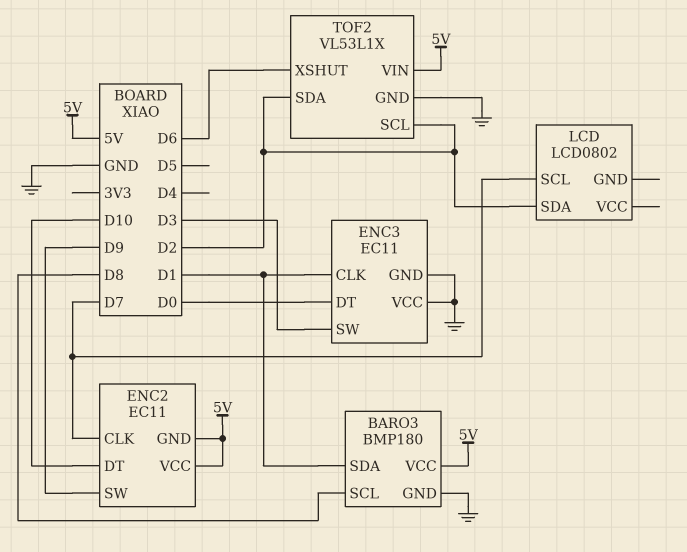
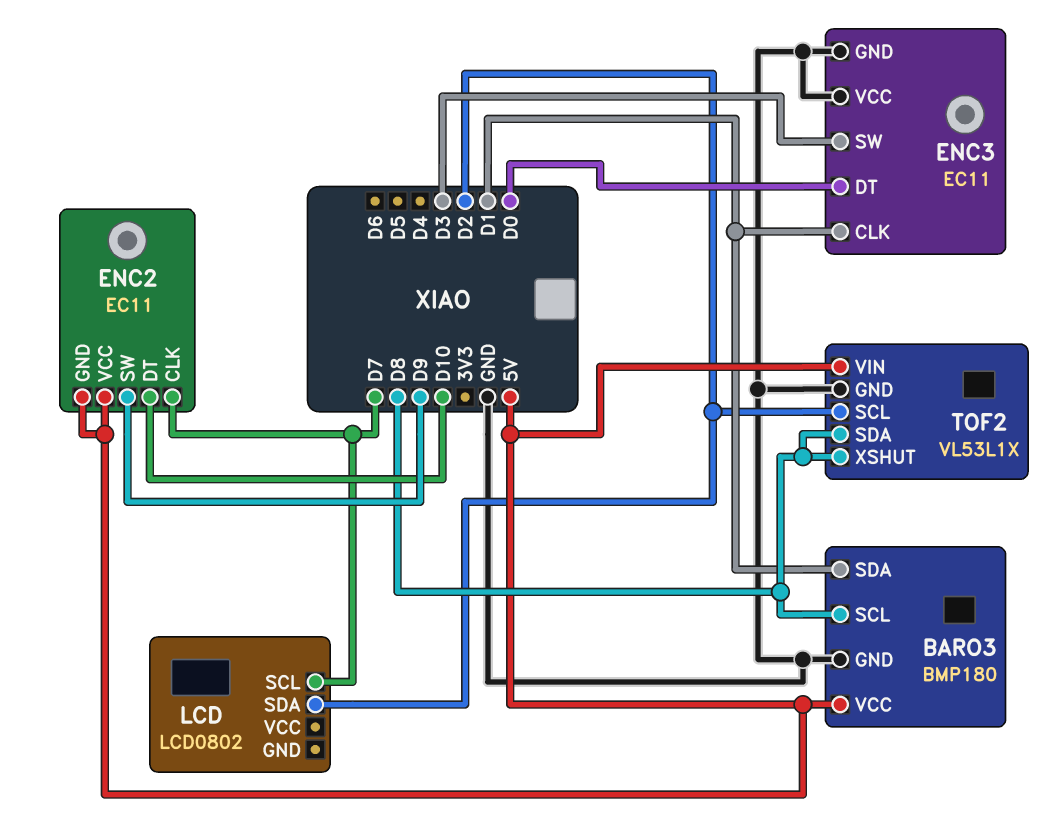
TOF2 pin SDA: D2 -> D8
TOF2 pin XSHUT: D6 -> D8

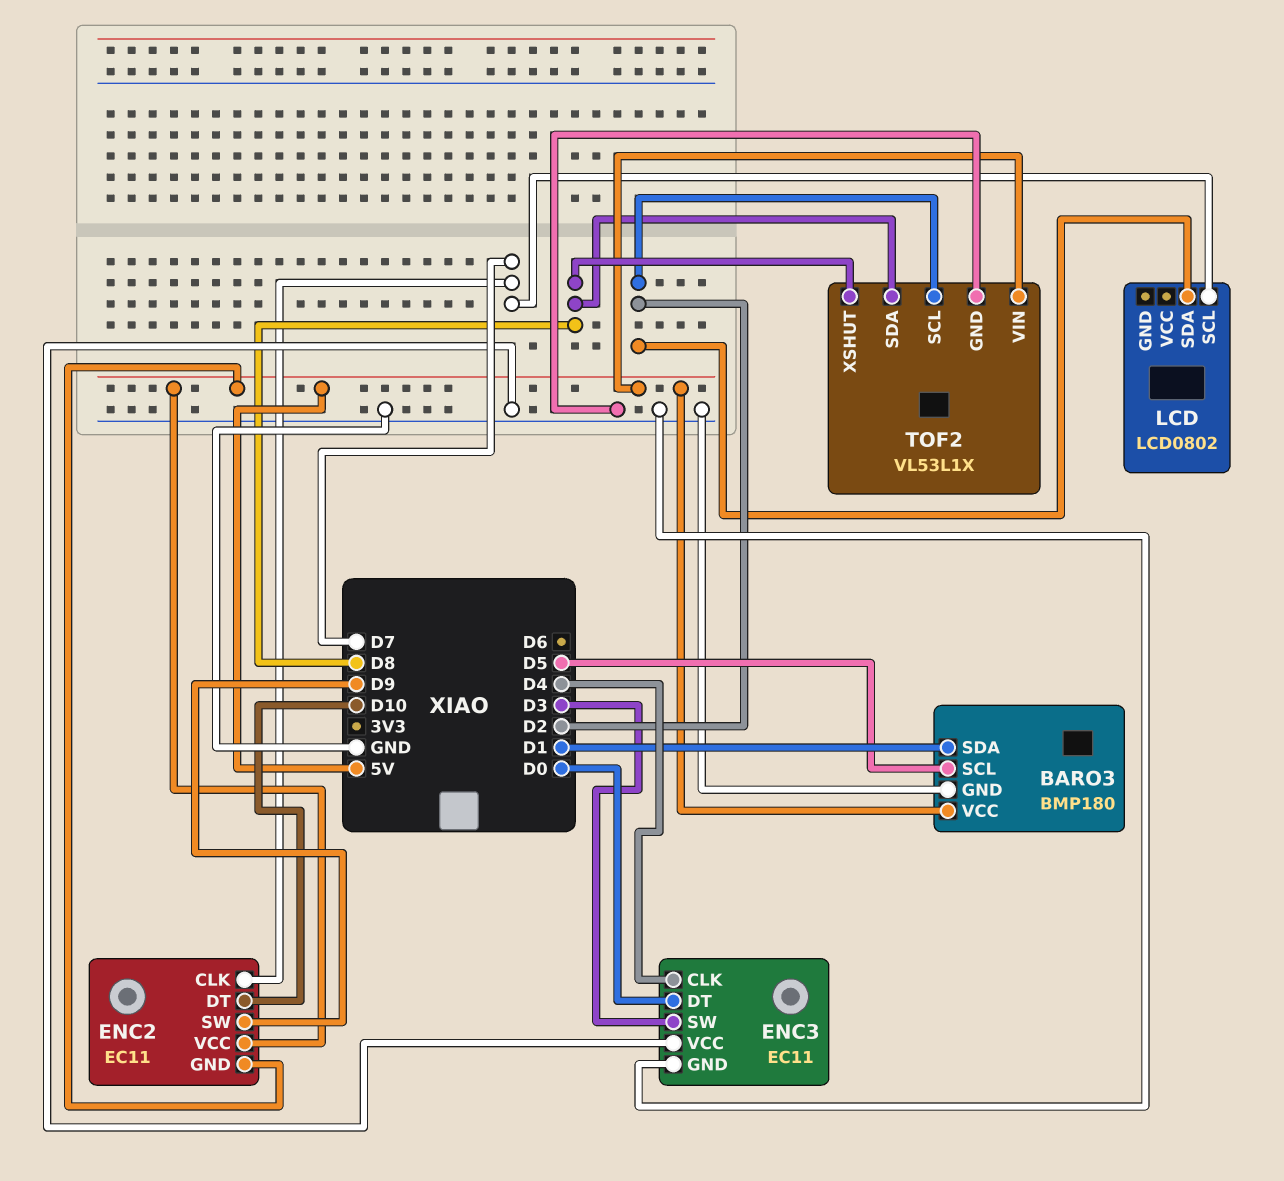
BARO3 pin SCL: D8 -> D5
ENC3 pin CLK: D1 -> D4

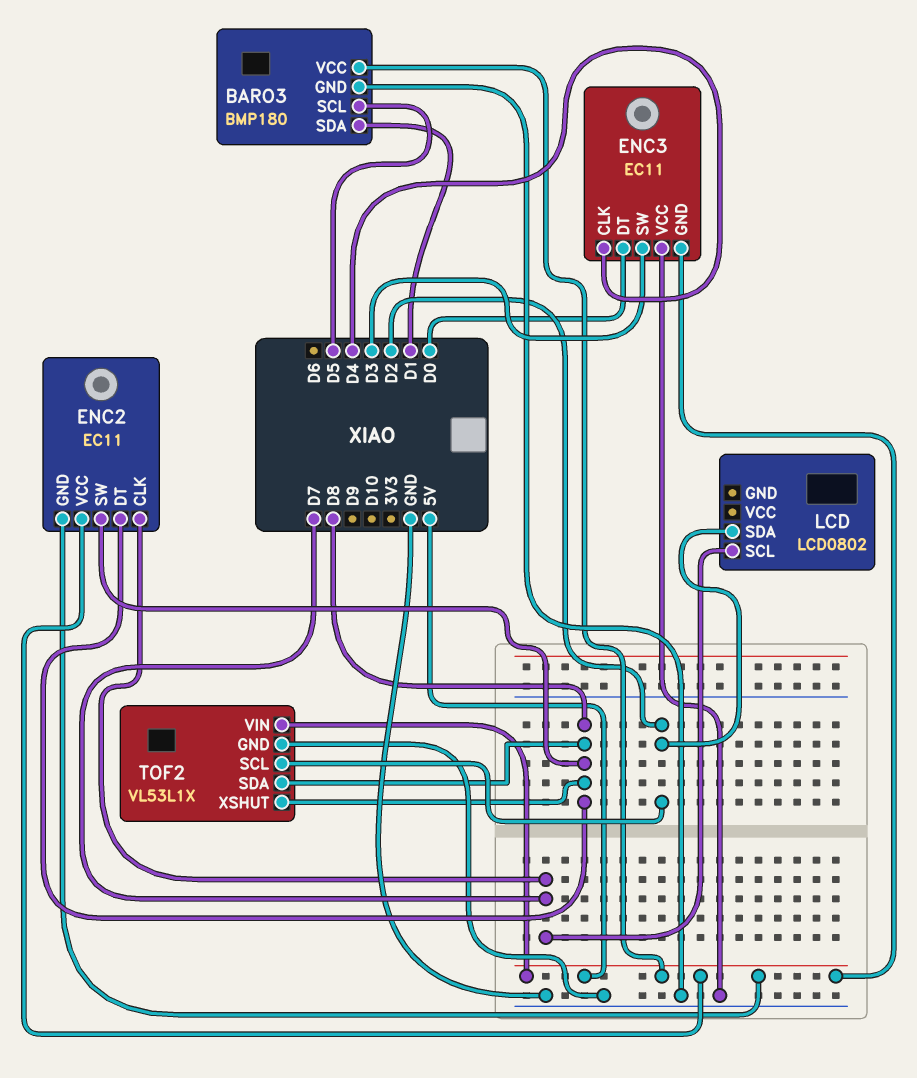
ENC2 pin DT: D10 -> D8
ENC2 pin SW: D9 -> D8
ENC3 pin GND: GND -> 5V

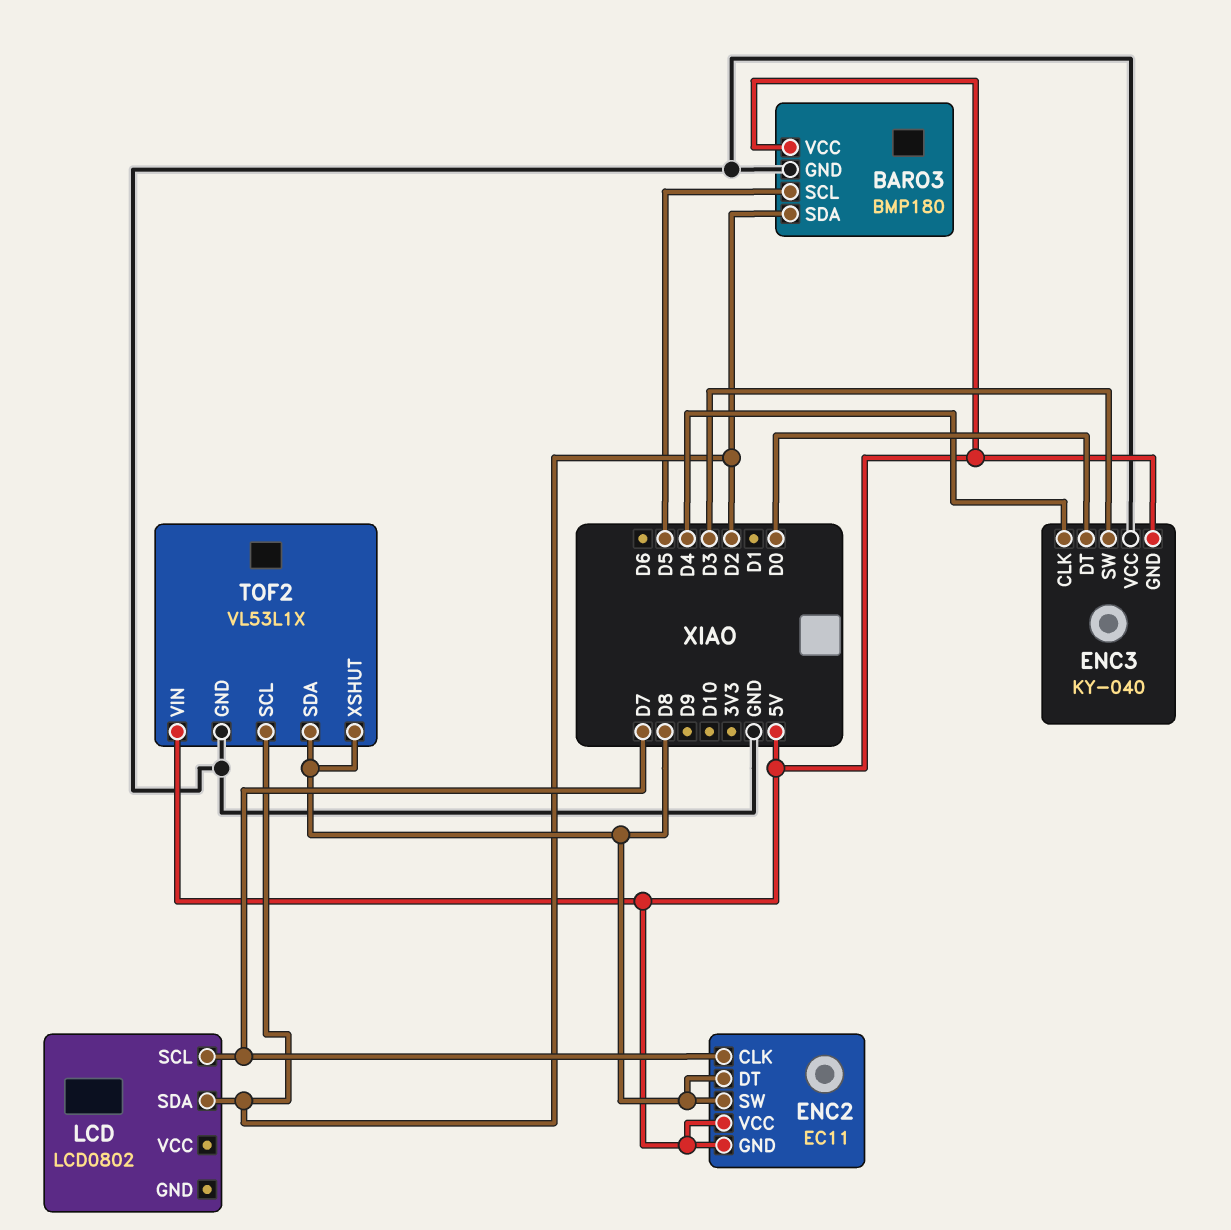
BARO3 pin SDA: D1 -> D2
ENC3: EC11 -> KY-040

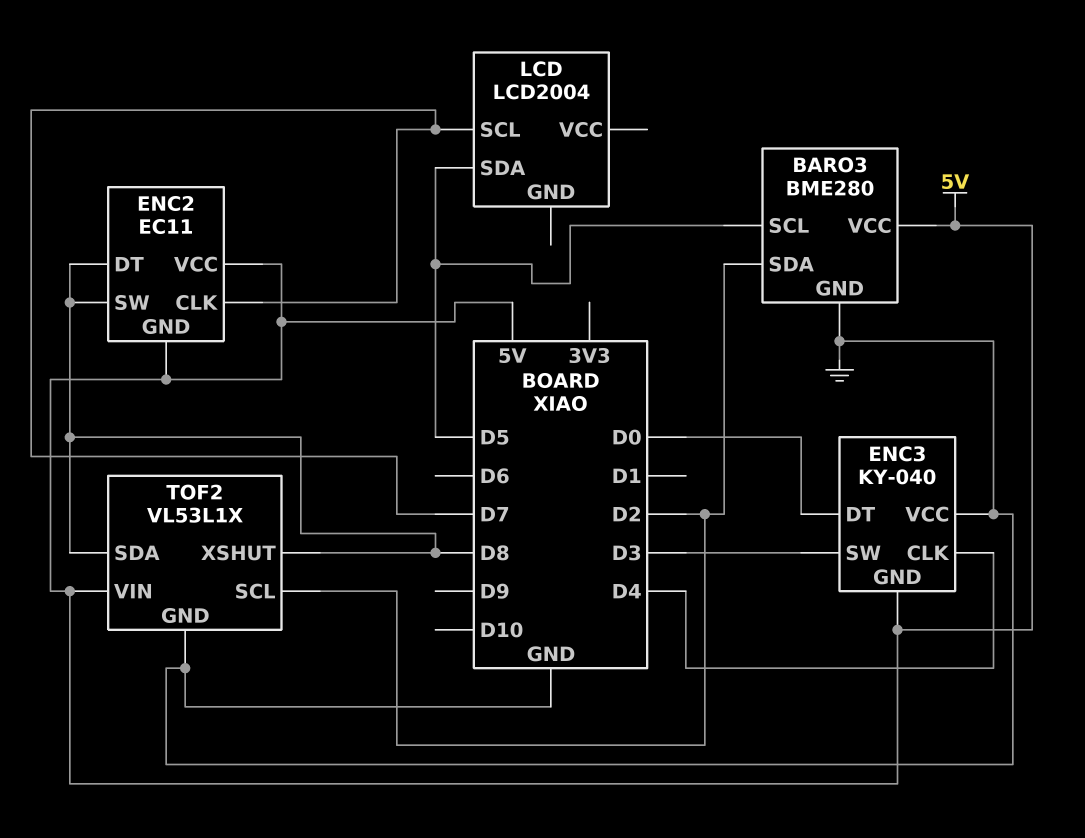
BARO3: BMP180 -> BME280
LCD: LCD0802 -> LCD2004
LCD pin SDA: D2 -> D5

